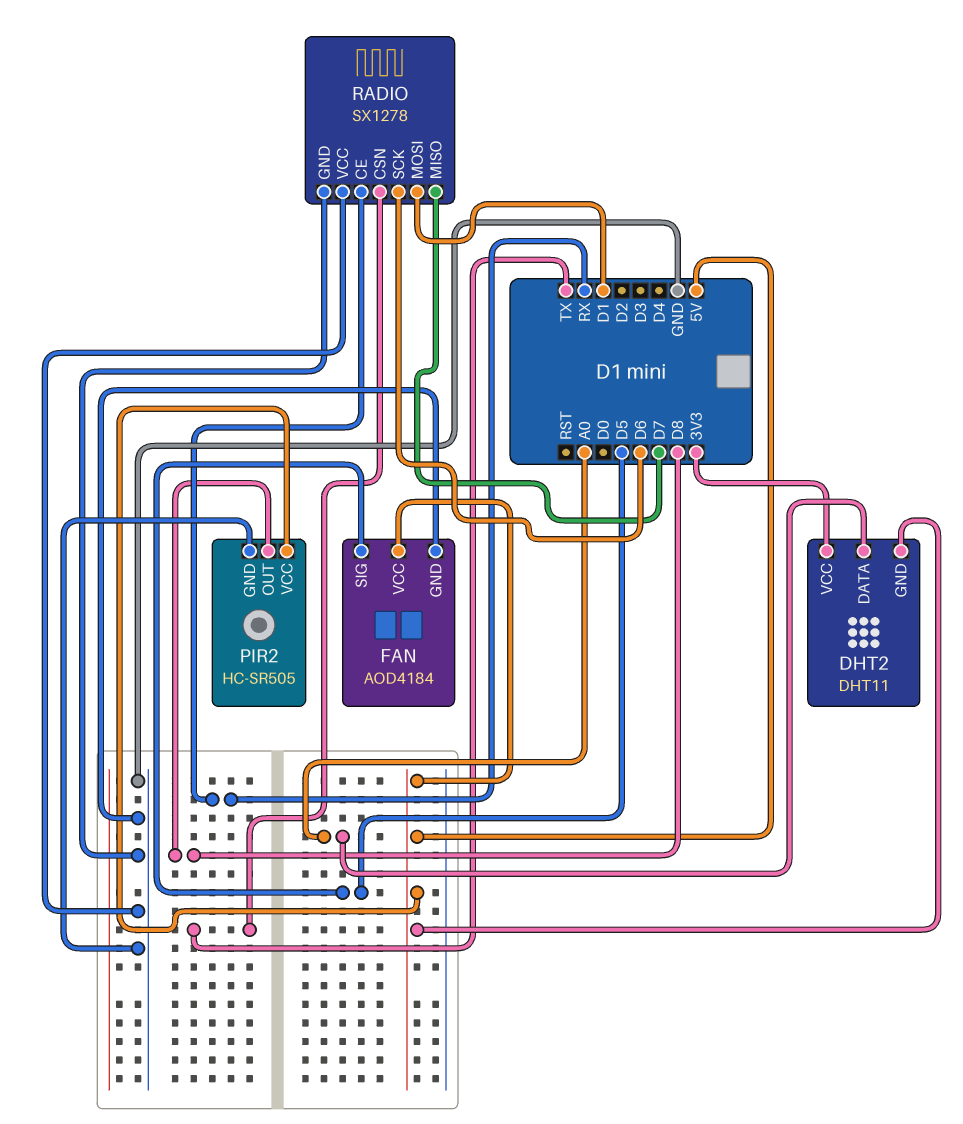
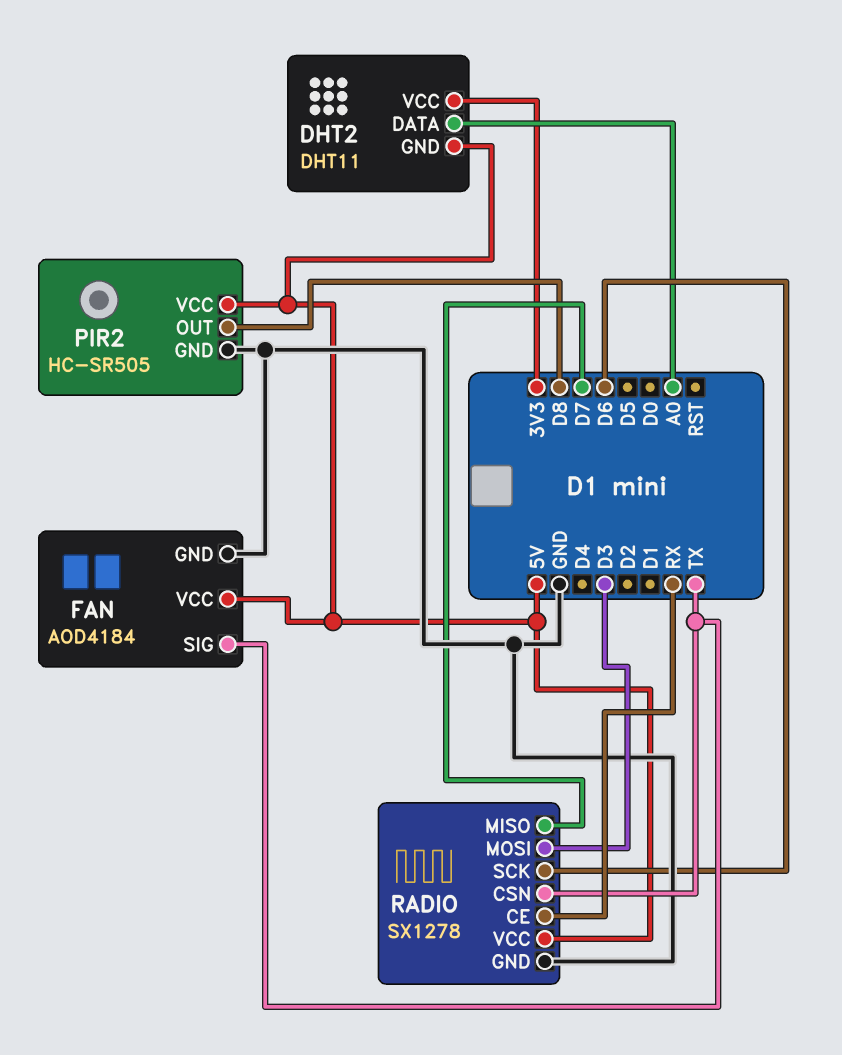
FAN pin SIG: D5 -> TX
RADIO pin MOSI: D1 -> D3
RADIO pin VCC: GND -> 5V

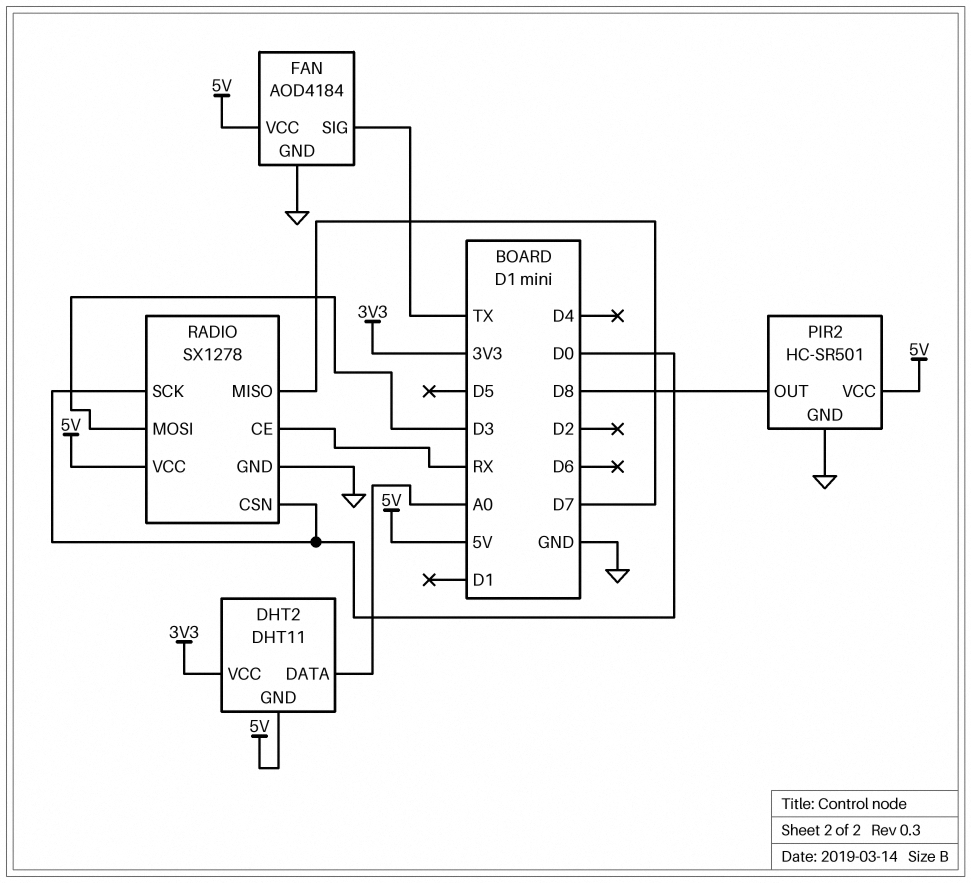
PIR2: HC-SR505 -> HC-SR501
RADIO pin CSN: TX -> D0
RADIO pin SCK: D6 -> D0

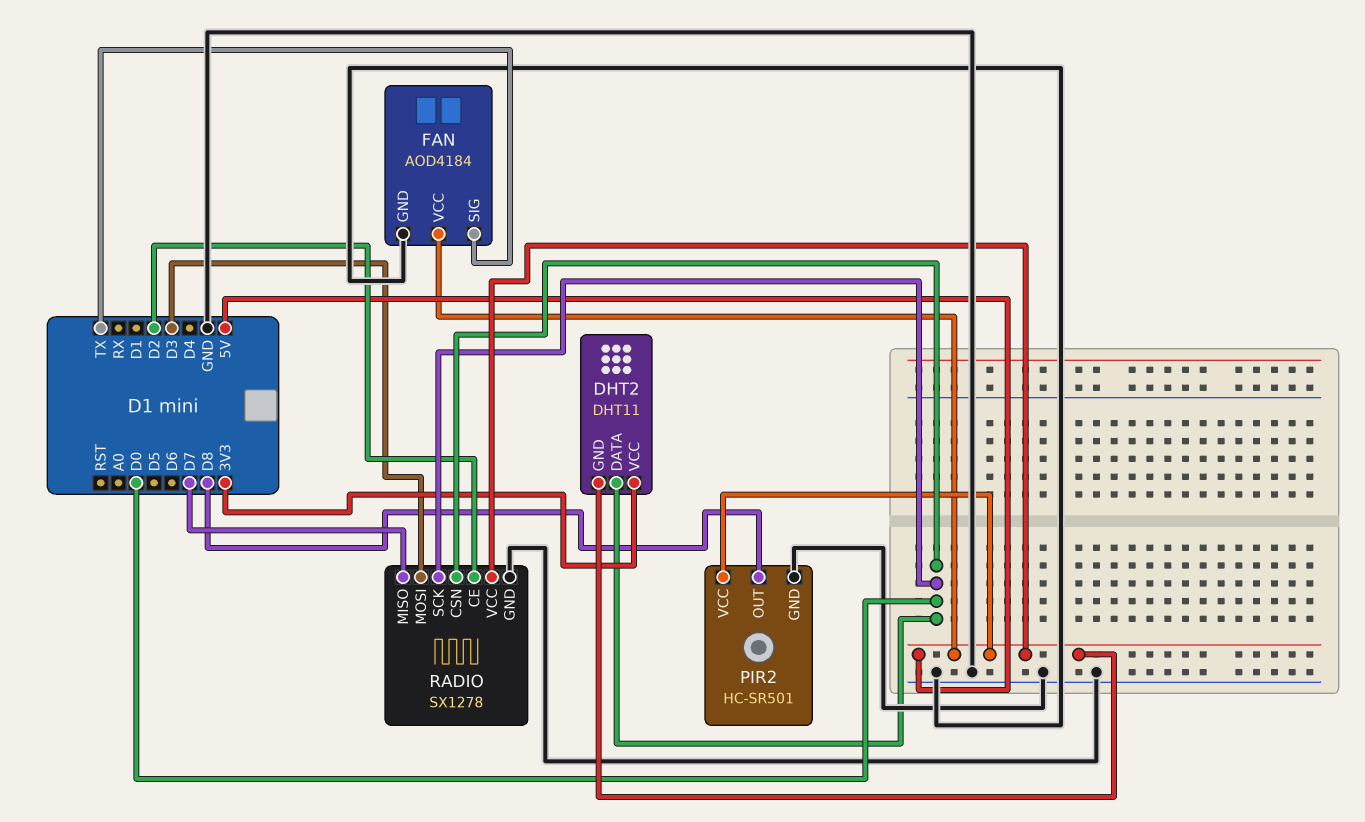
DHT2 pin DATA: A0 -> D0
RADIO pin CE: RX -> D2

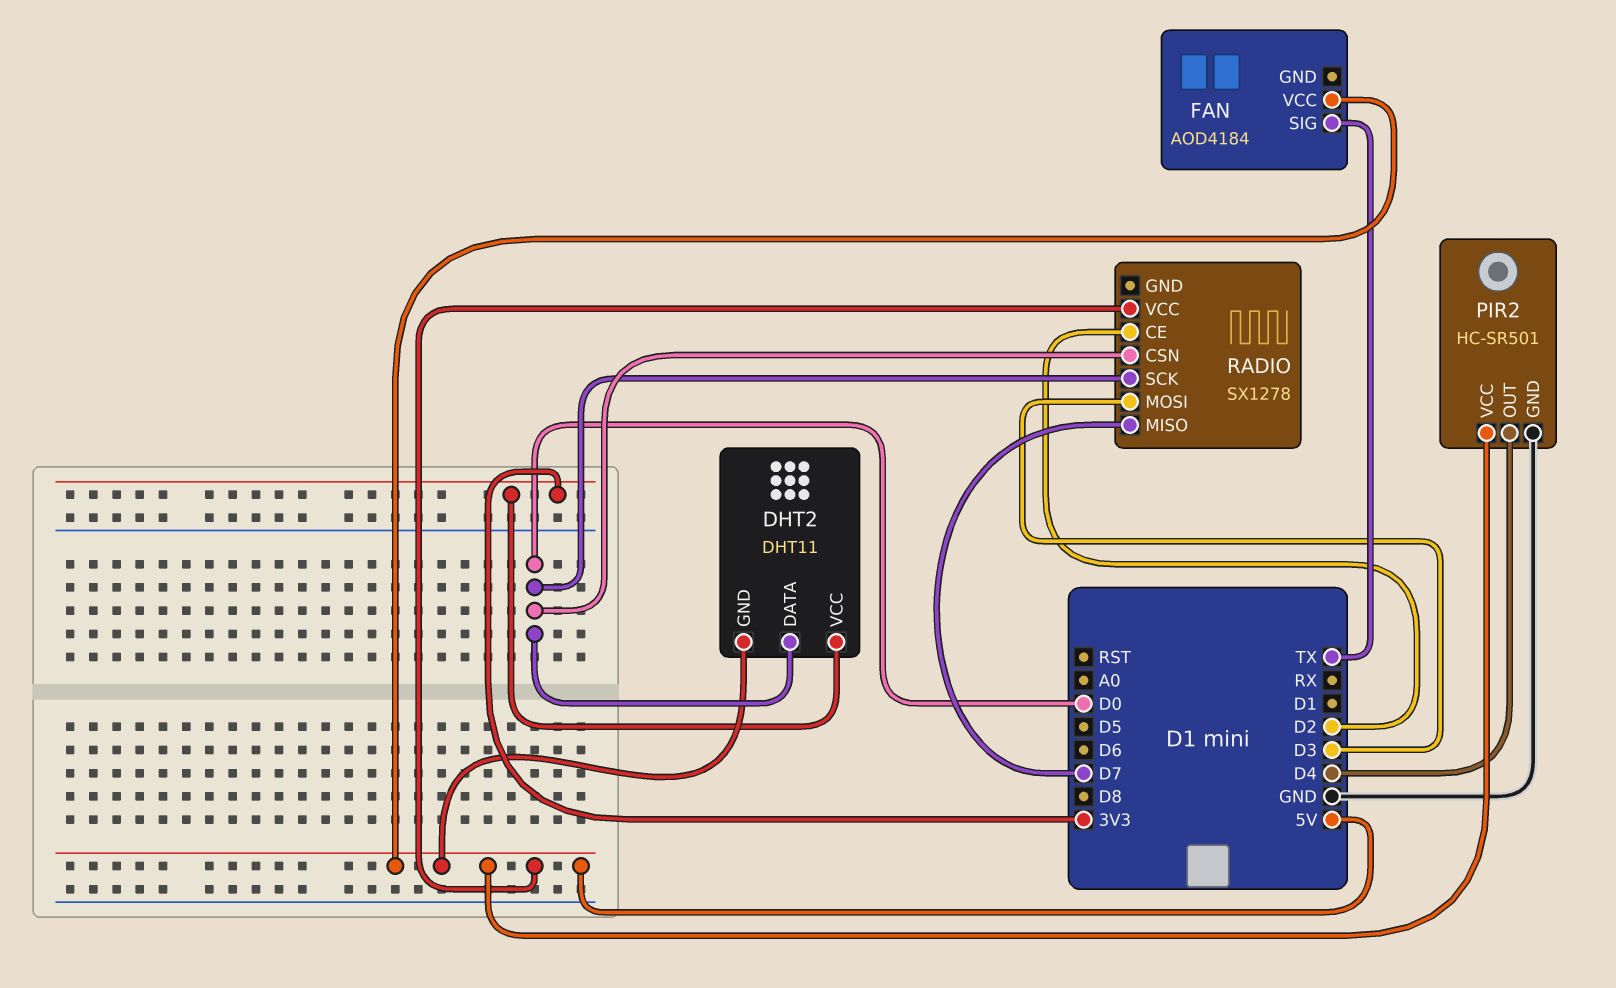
FAN pin GND: GND -> none
PIR2 pin OUT: D8 -> D4
RADIO pin GND: GND -> none

